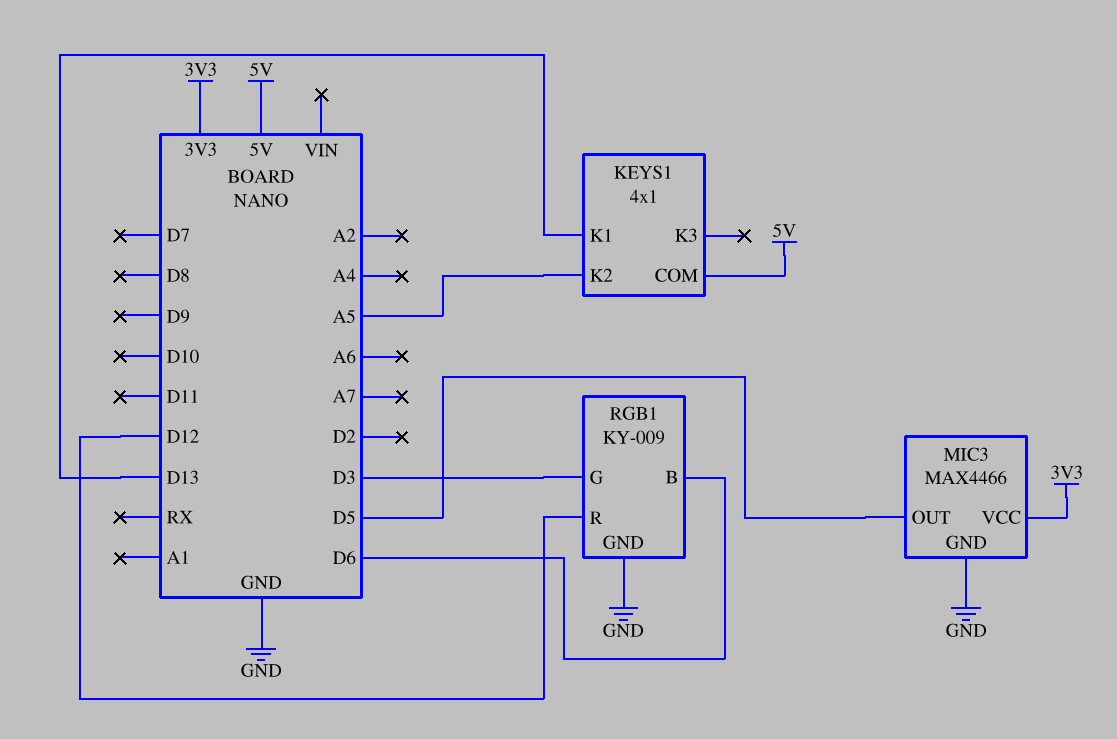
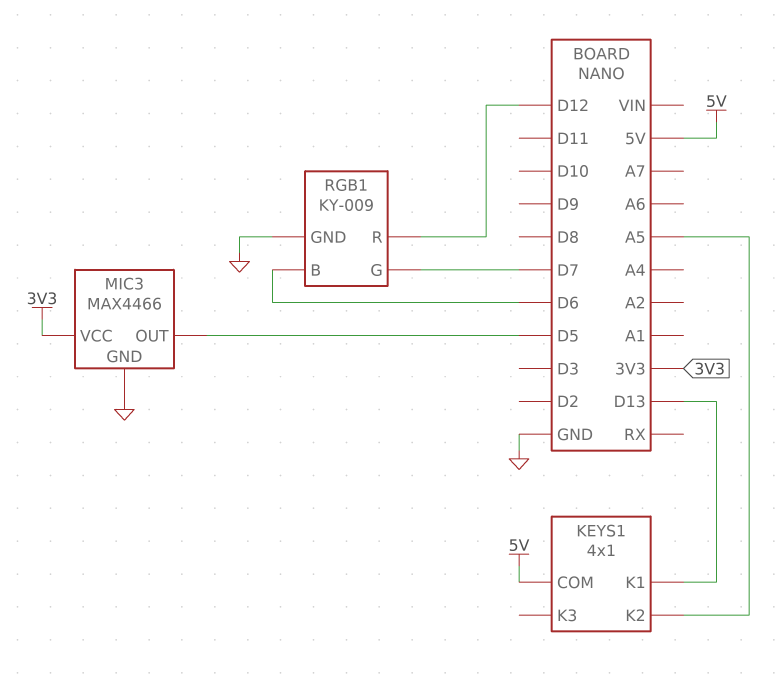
RGB1 pin G: D3 -> D7

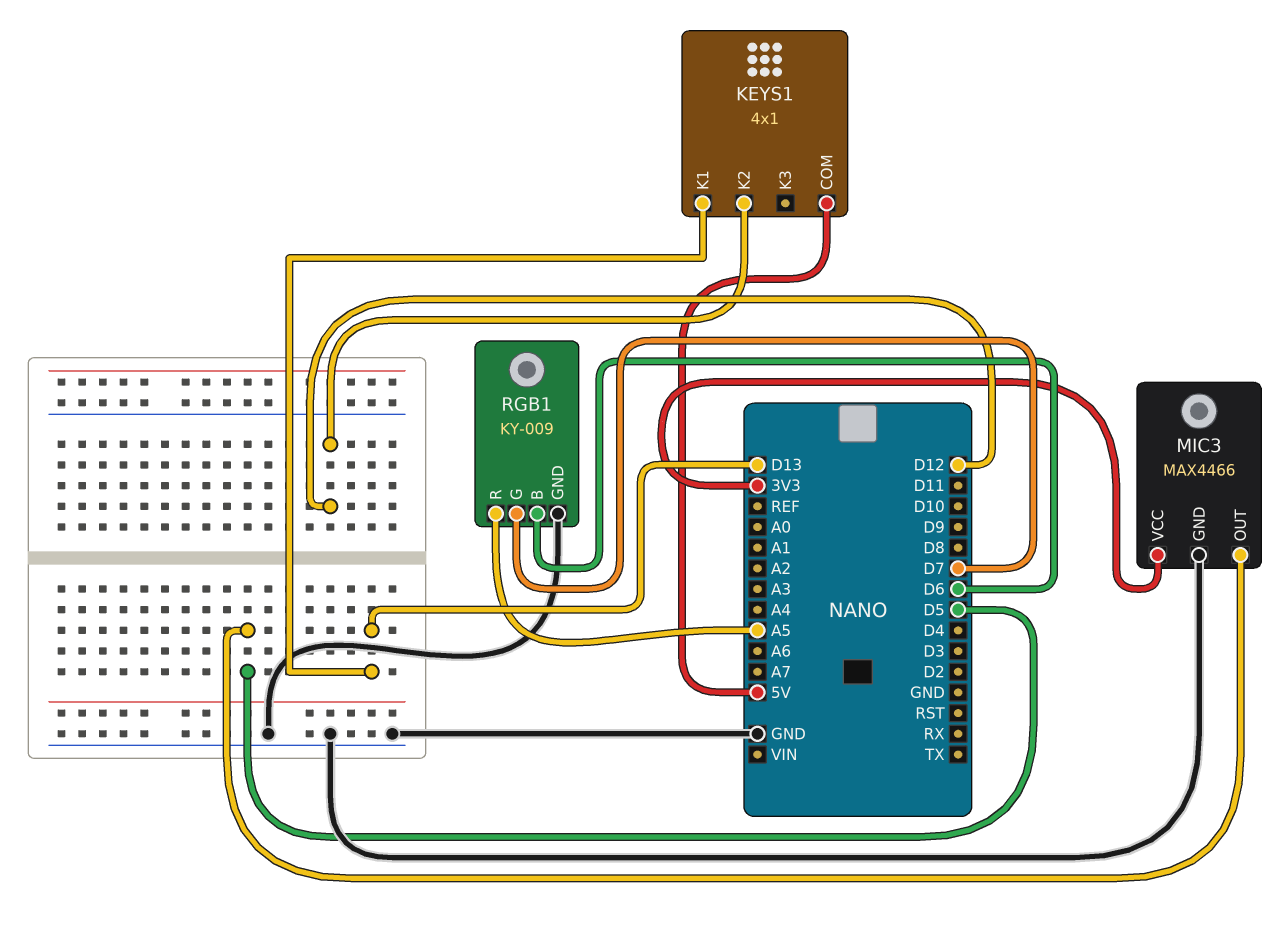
KEYS1 pin K2: A5 -> D12
RGB1 pin R: D12 -> A5

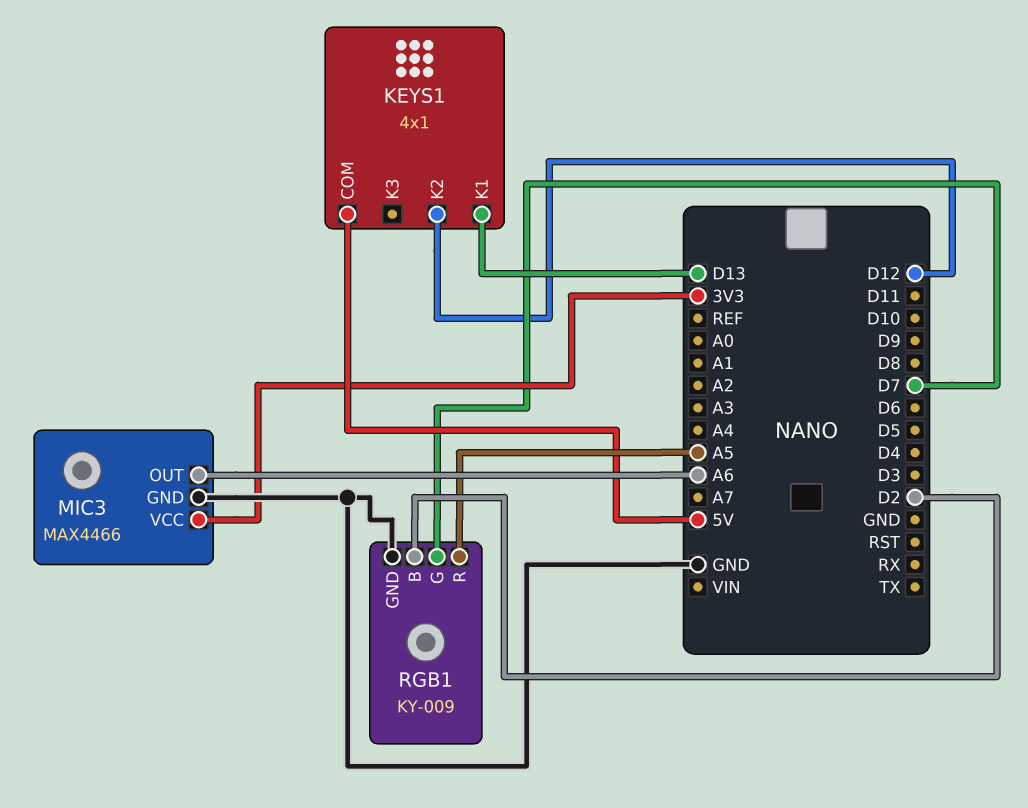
MIC3 pin OUT: D5 -> A6
RGB1 pin B: D6 -> D2

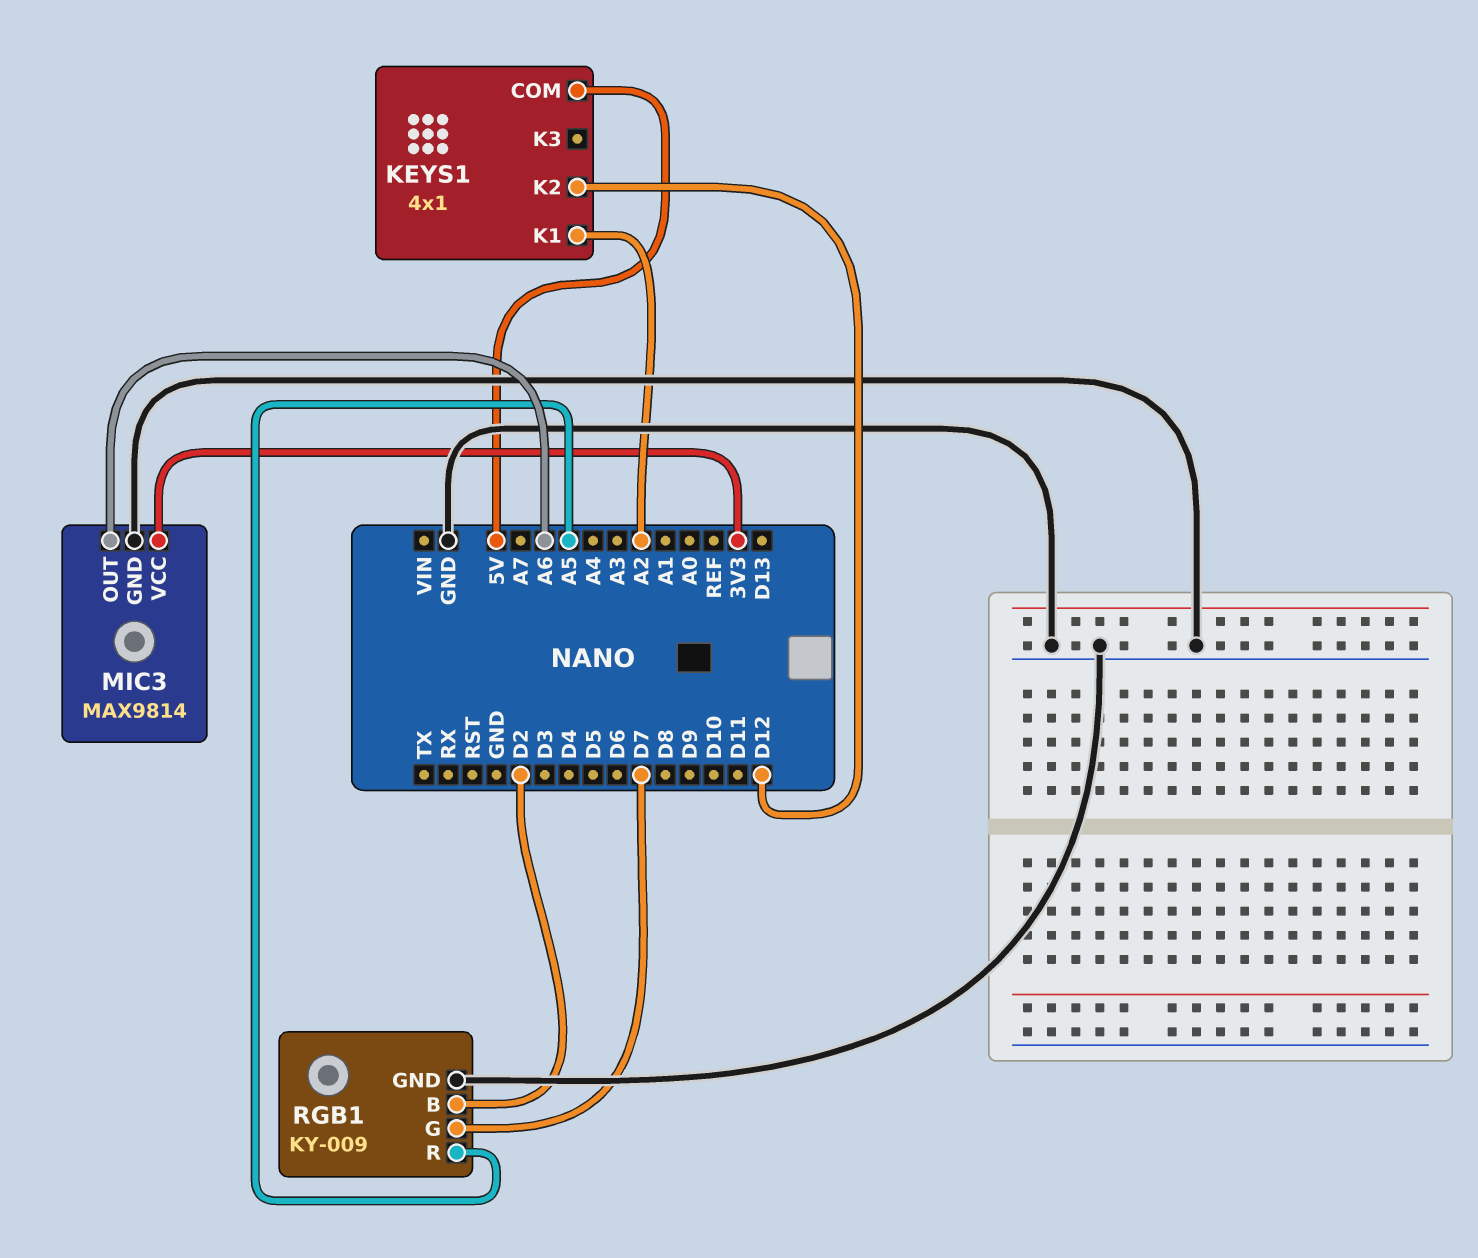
KEYS1 pin K1: D13 -> A2
MIC3: MAX4466 -> MAX9814

